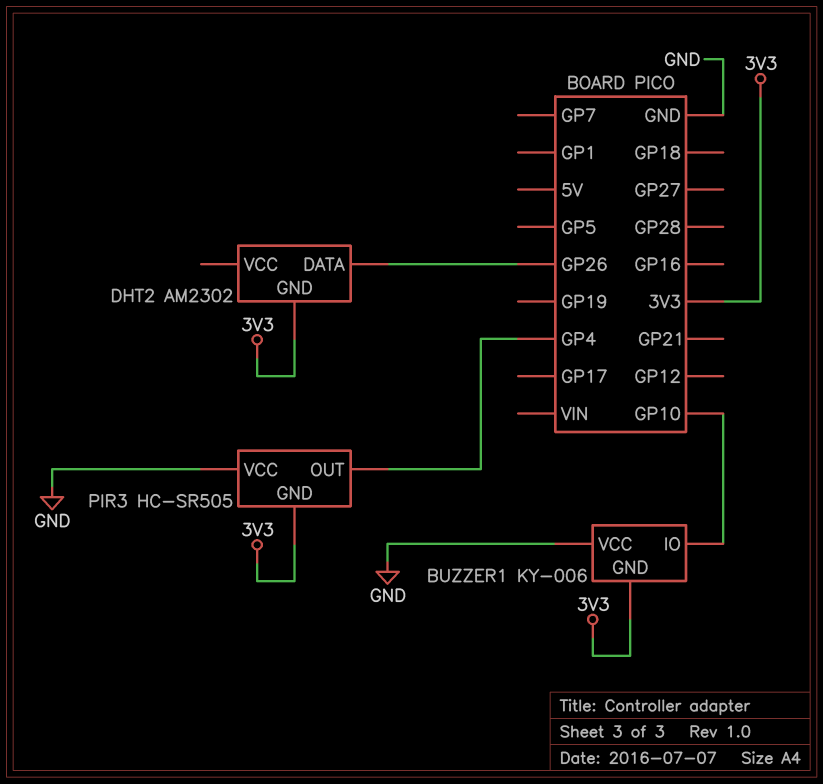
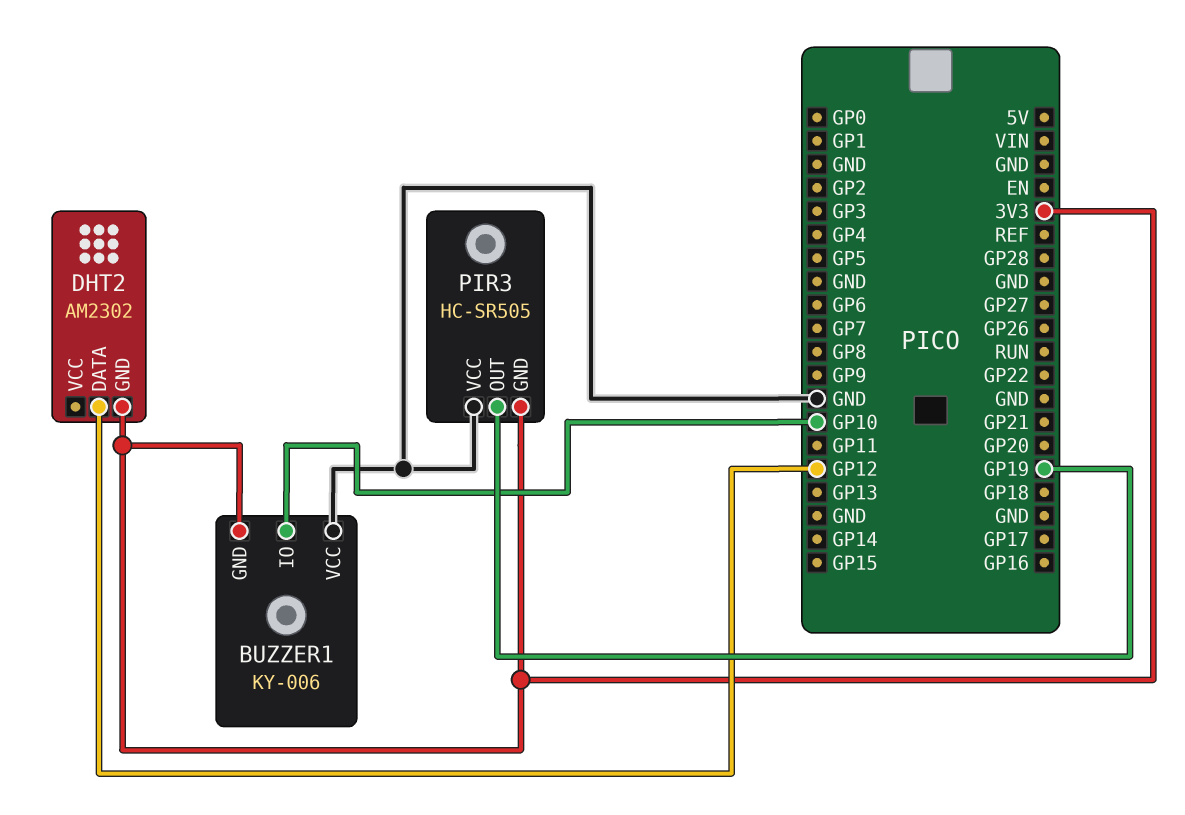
DHT2 pin DATA: GP26 -> GP12
PIR3 pin OUT: GP4 -> GP19

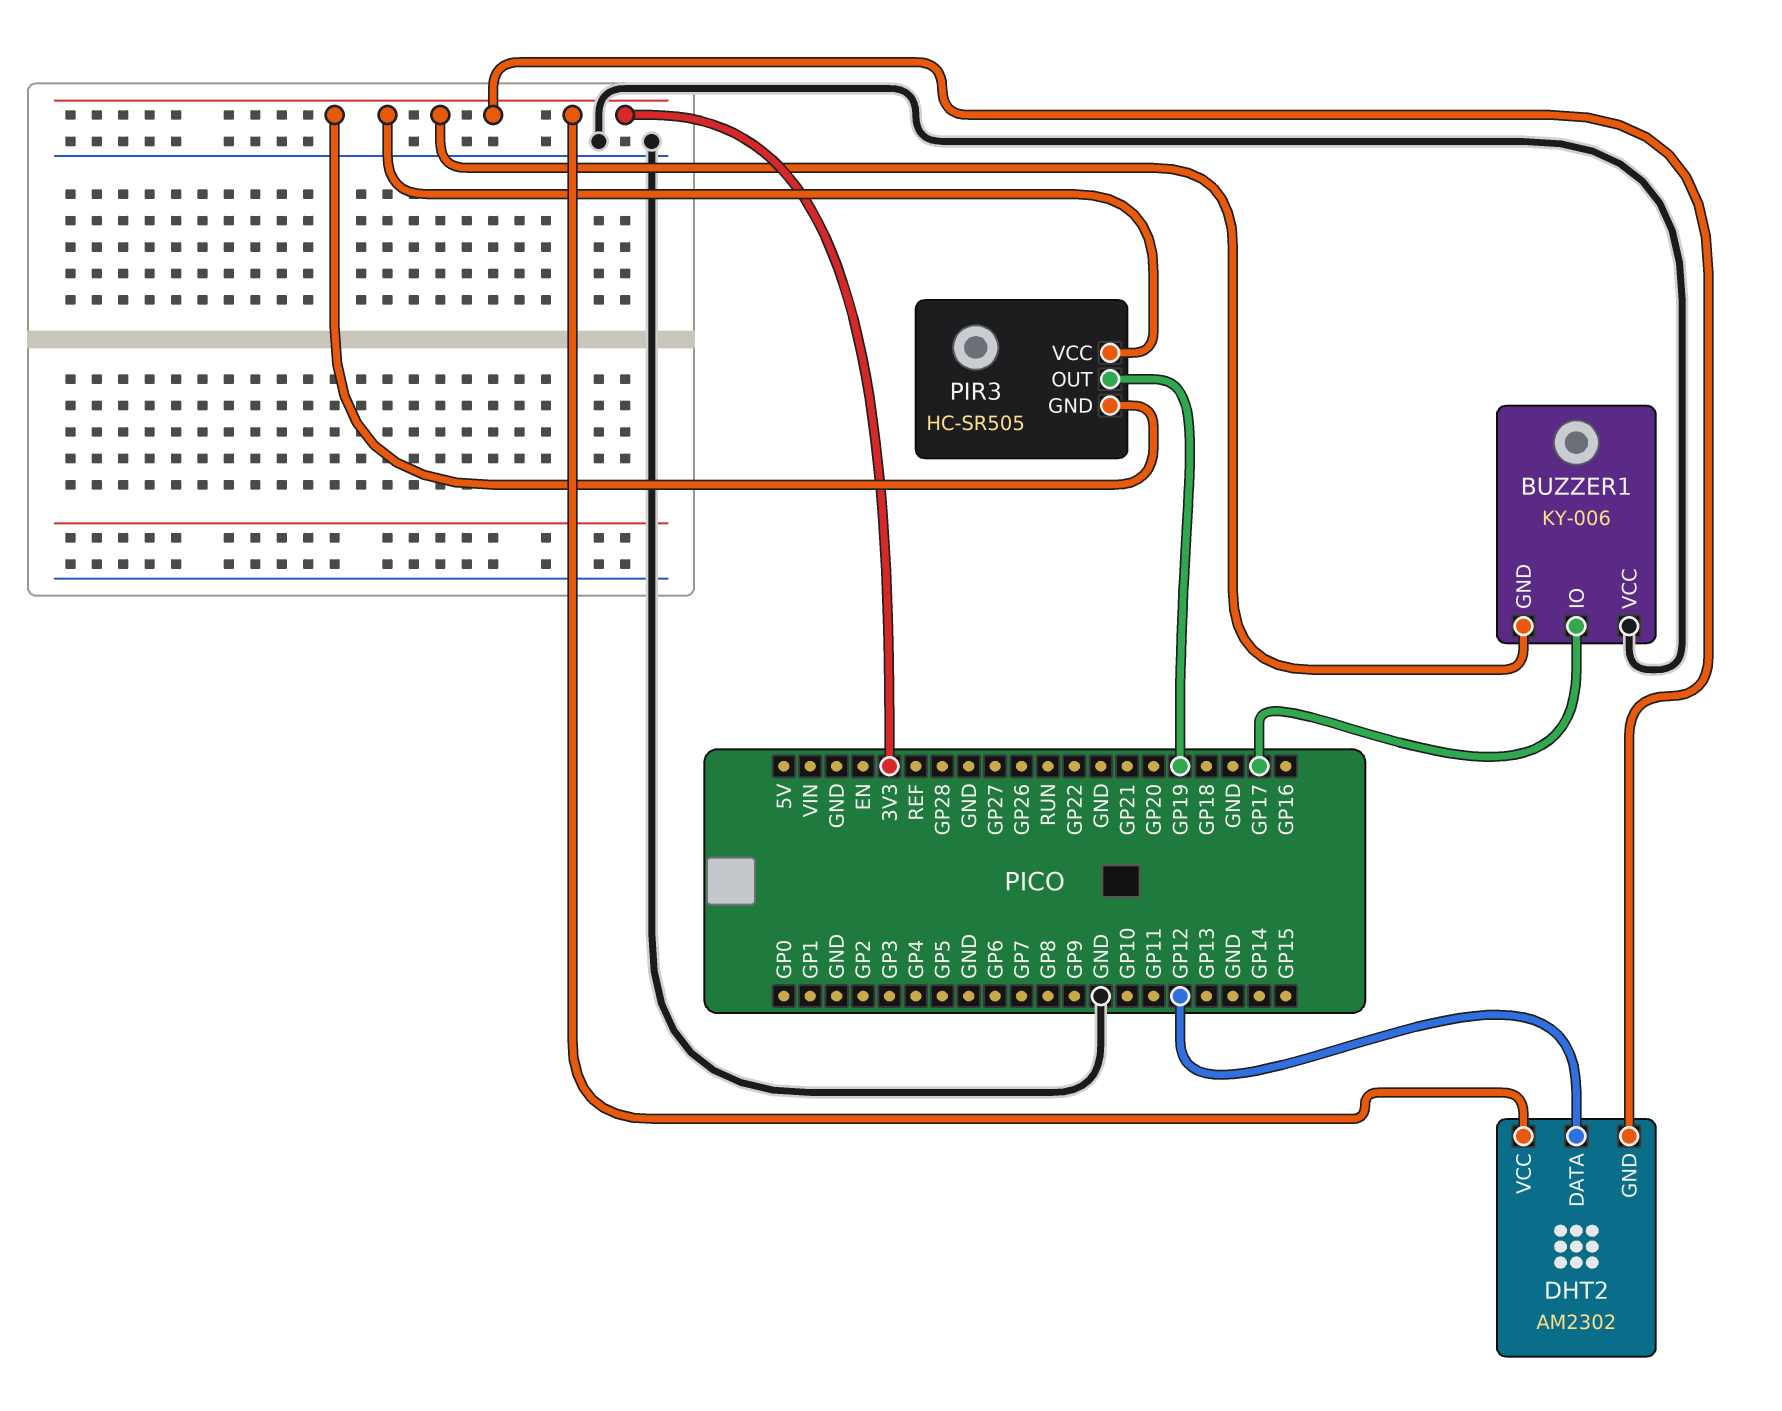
BUZZER1 pin IO: GP10 -> GP17
DHT2 pin VCC: none -> 3V3
PIR3 pin VCC: GND -> 3V3

